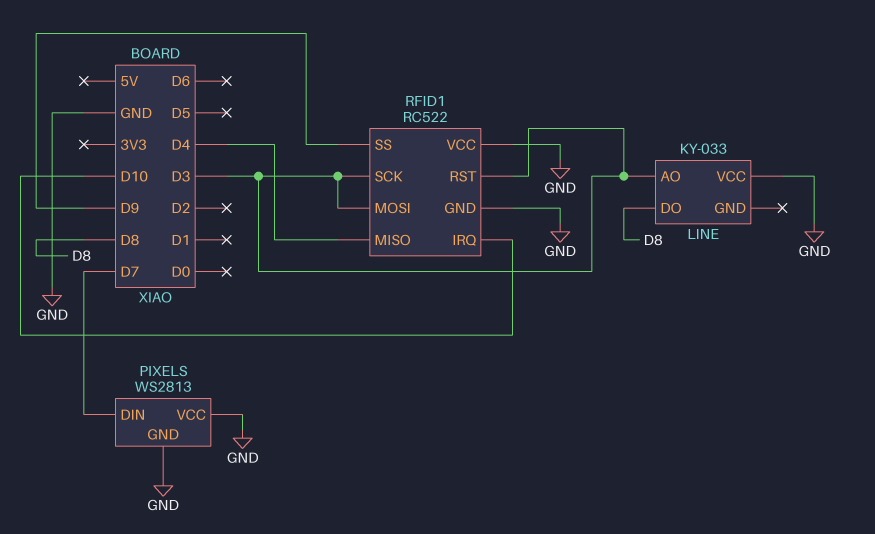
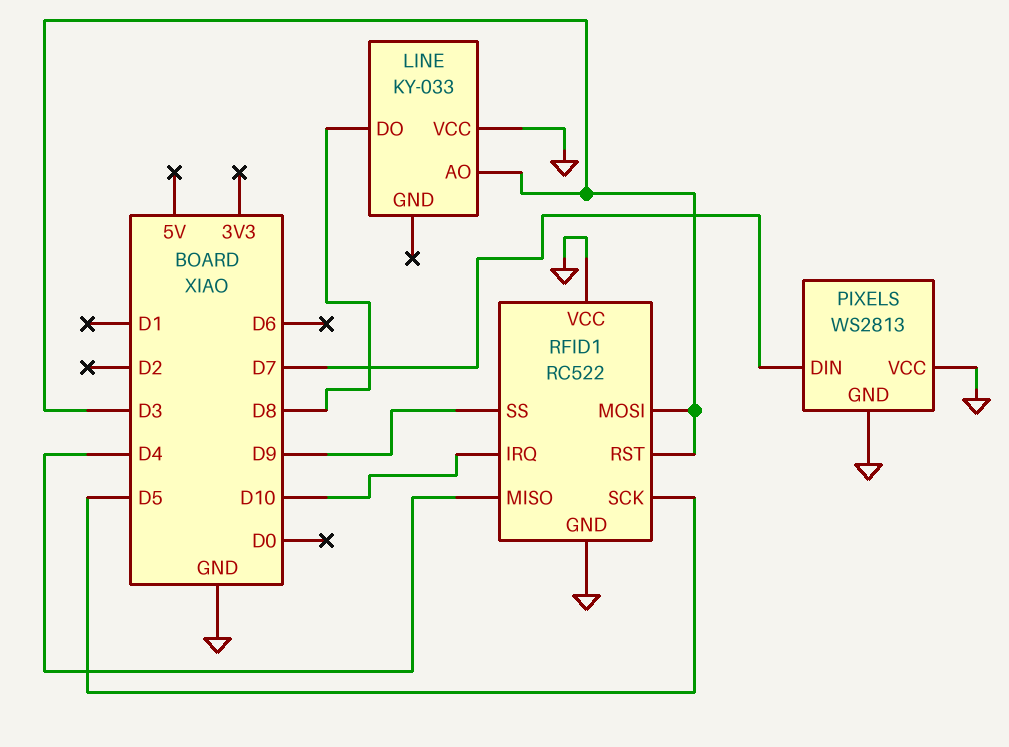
RFID1 pin SCK: D3 -> D5

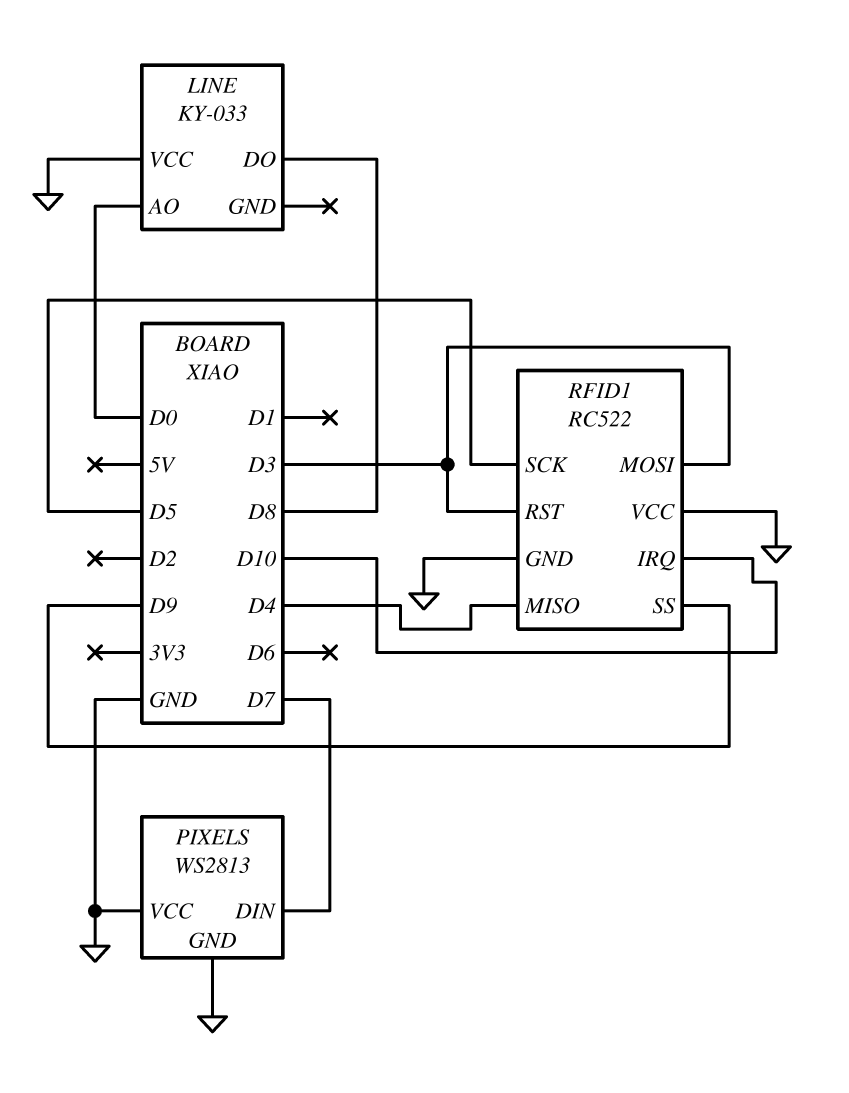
LINE pin AO: D3 -> D0

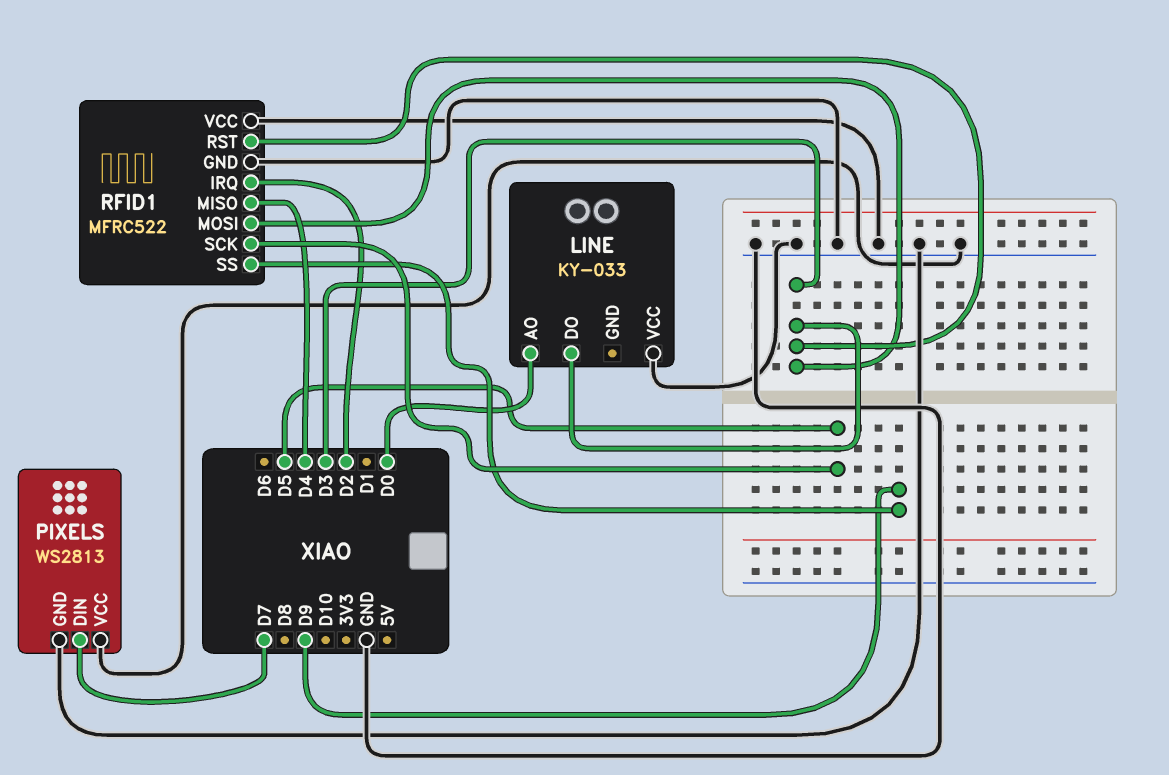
LINE pin DO: D8 -> D3
RFID1: RC522 -> MFRC522
RFID1 pin IRQ: D10 -> D2

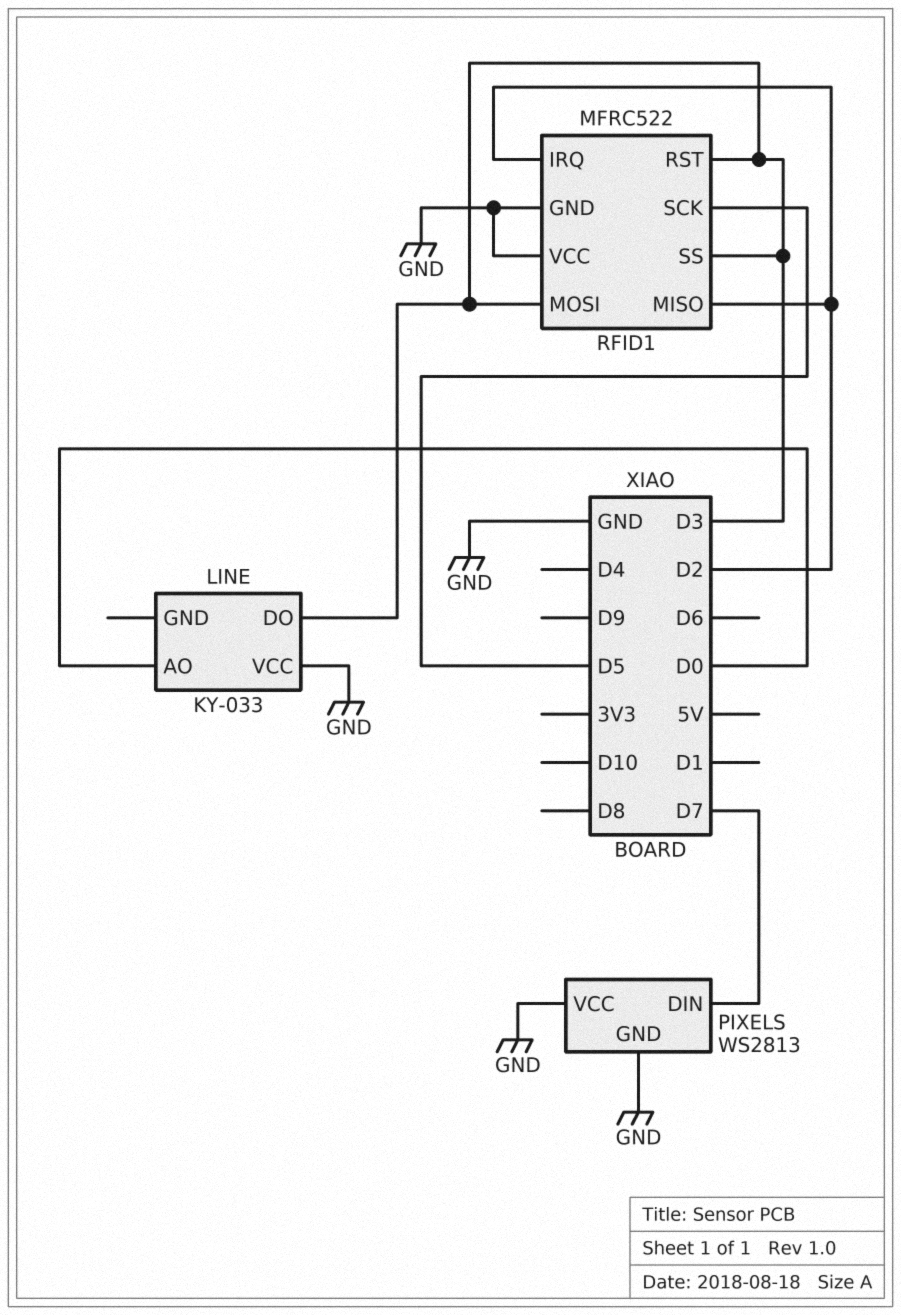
RFID1 pin MISO: D4 -> D2
RFID1 pin SS: D9 -> D3

